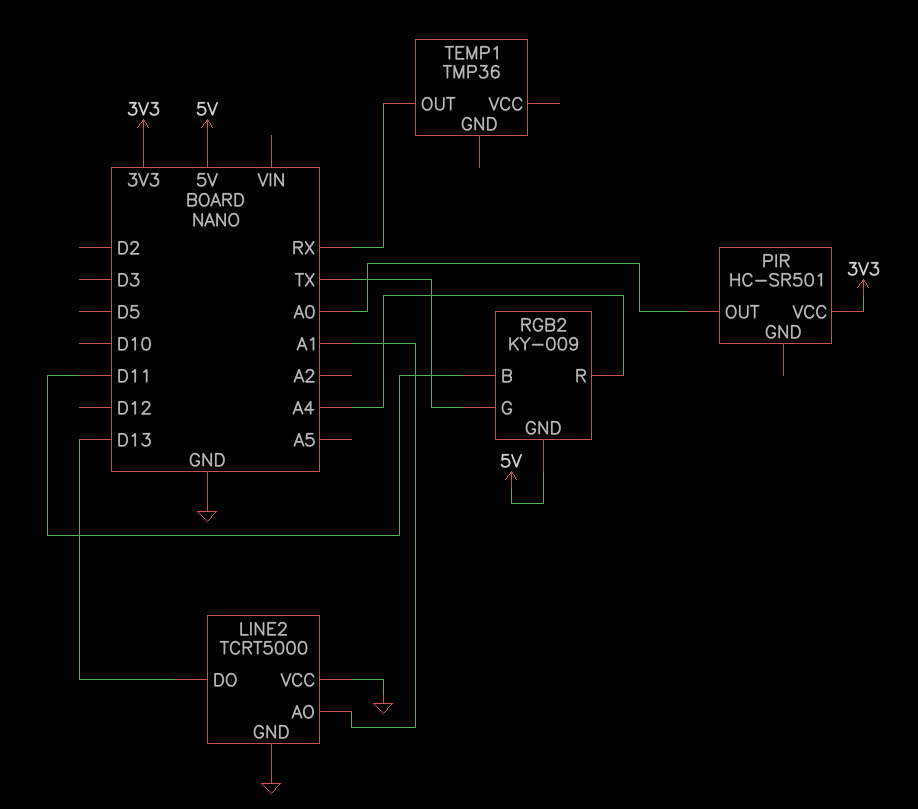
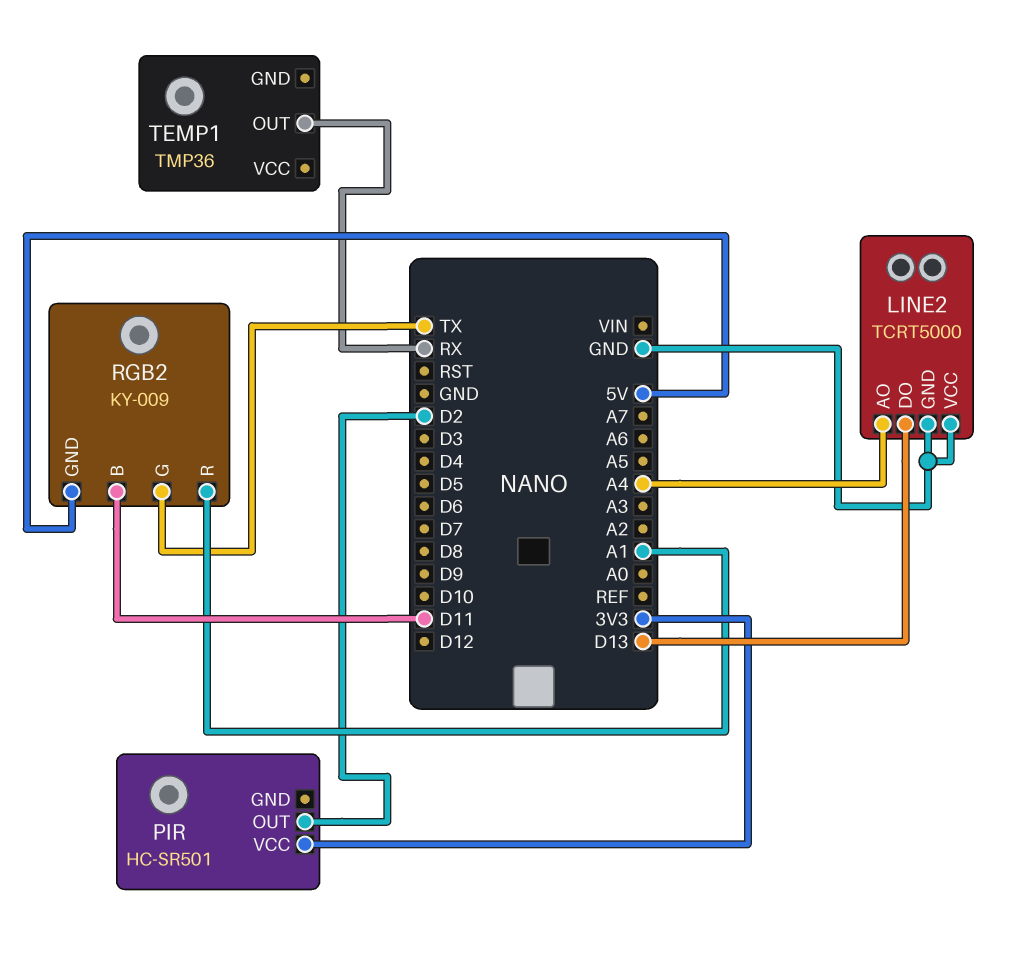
LINE2 pin AO: A1 -> A4
PIR pin OUT: A0 -> D2
RGB2 pin R: A4 -> A1

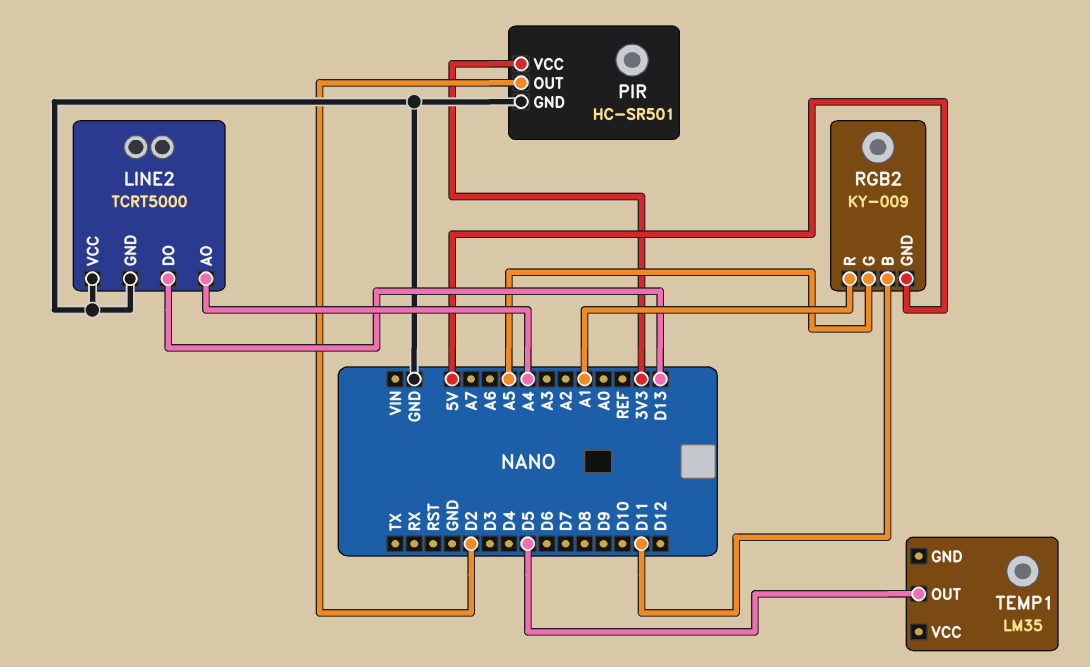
PIR pin GND: none -> GND
RGB2 pin G: TX -> A5
TEMP1: TMP36 -> LM35
TEMP1 pin OUT: RX -> D5

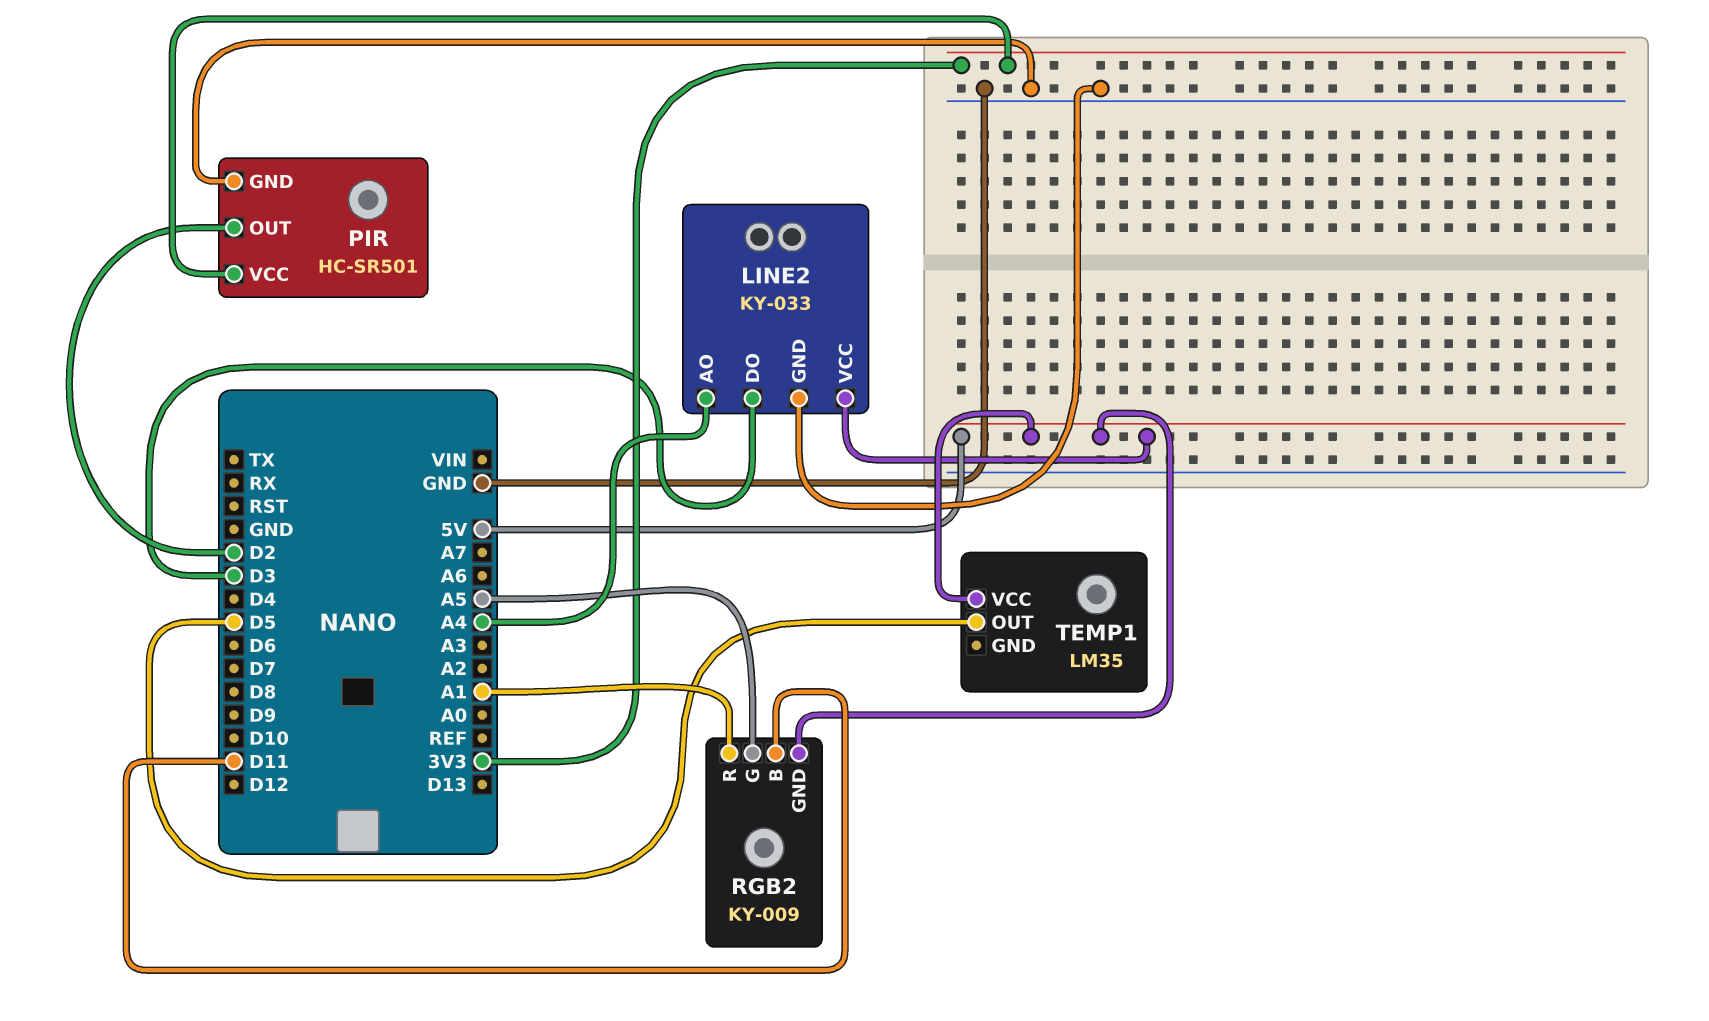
LINE2: TCRT5000 -> KY-033
LINE2 pin DO: D13 -> D3
LINE2 pin VCC: GND -> 5V
TEMP1 pin VCC: none -> 5V

